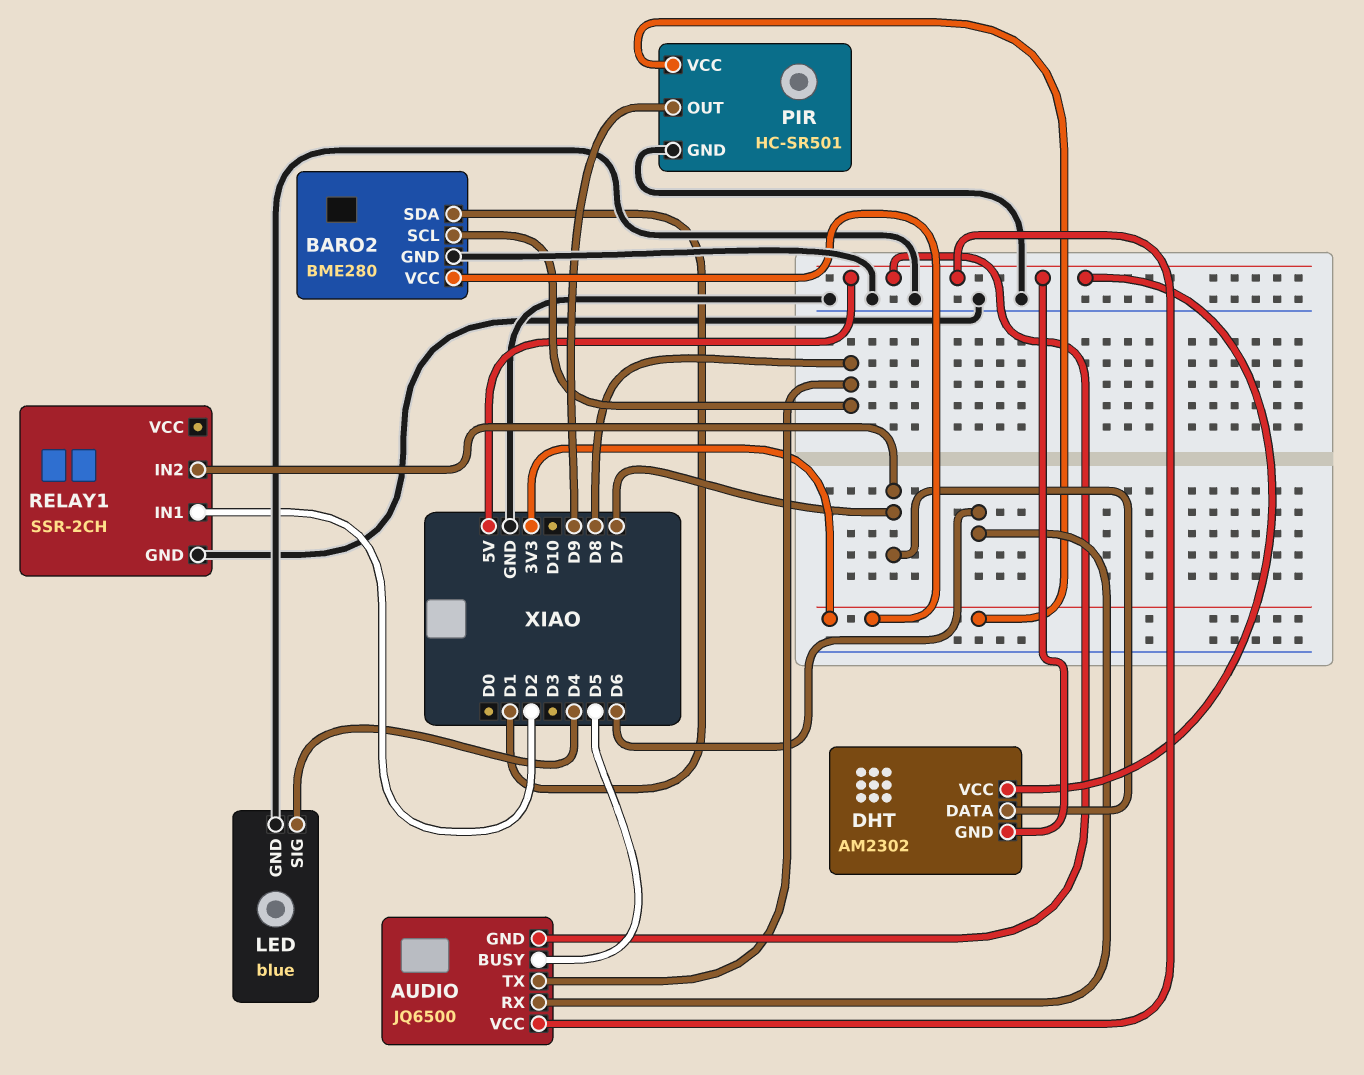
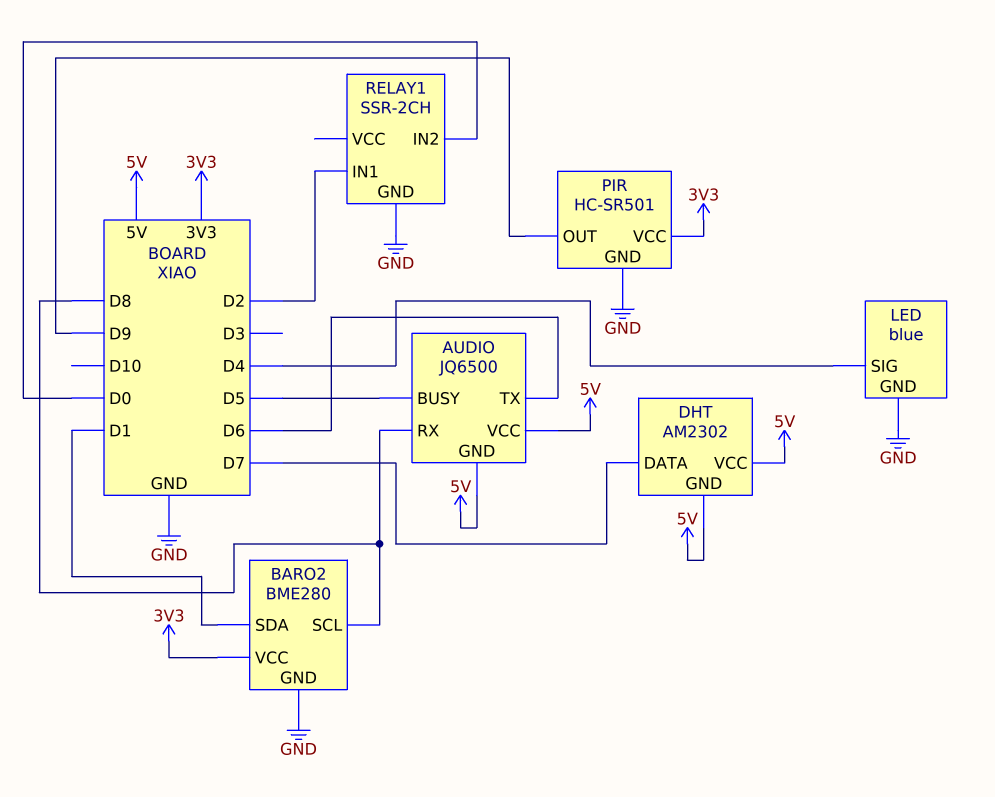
AUDIO pin RX: D6 -> D8
AUDIO pin TX: D8 -> D6
RELAY1 pin IN2: D7 -> D0

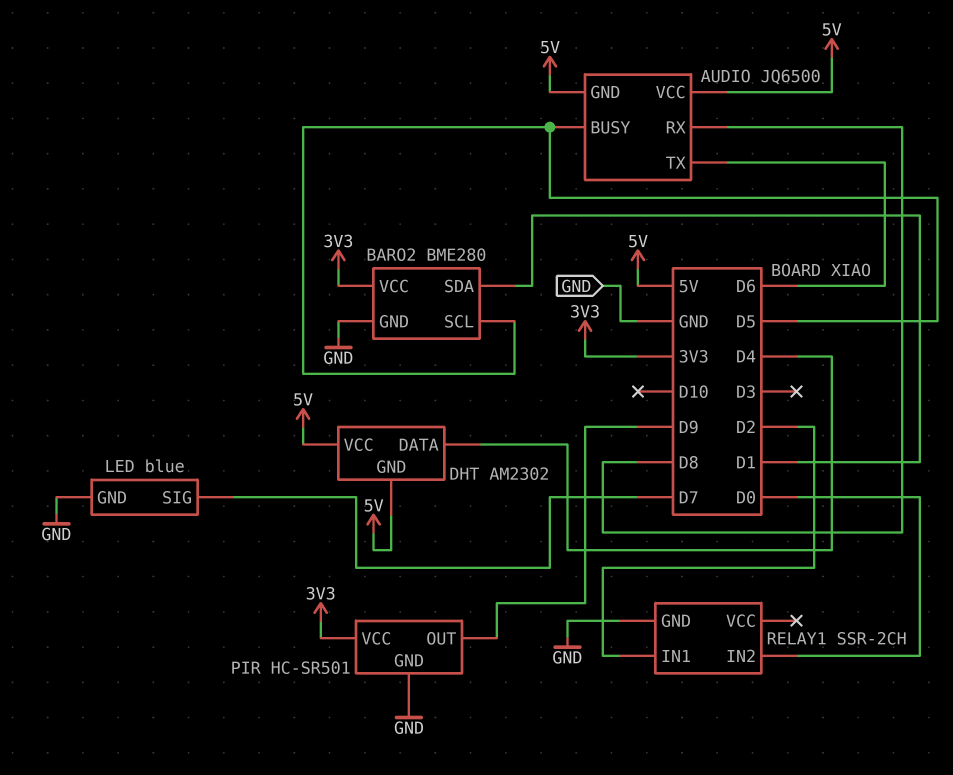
BARO2 pin SCL: D8 -> D5
DHT pin DATA: D7 -> D4
LED pin SIG: D4 -> D7

